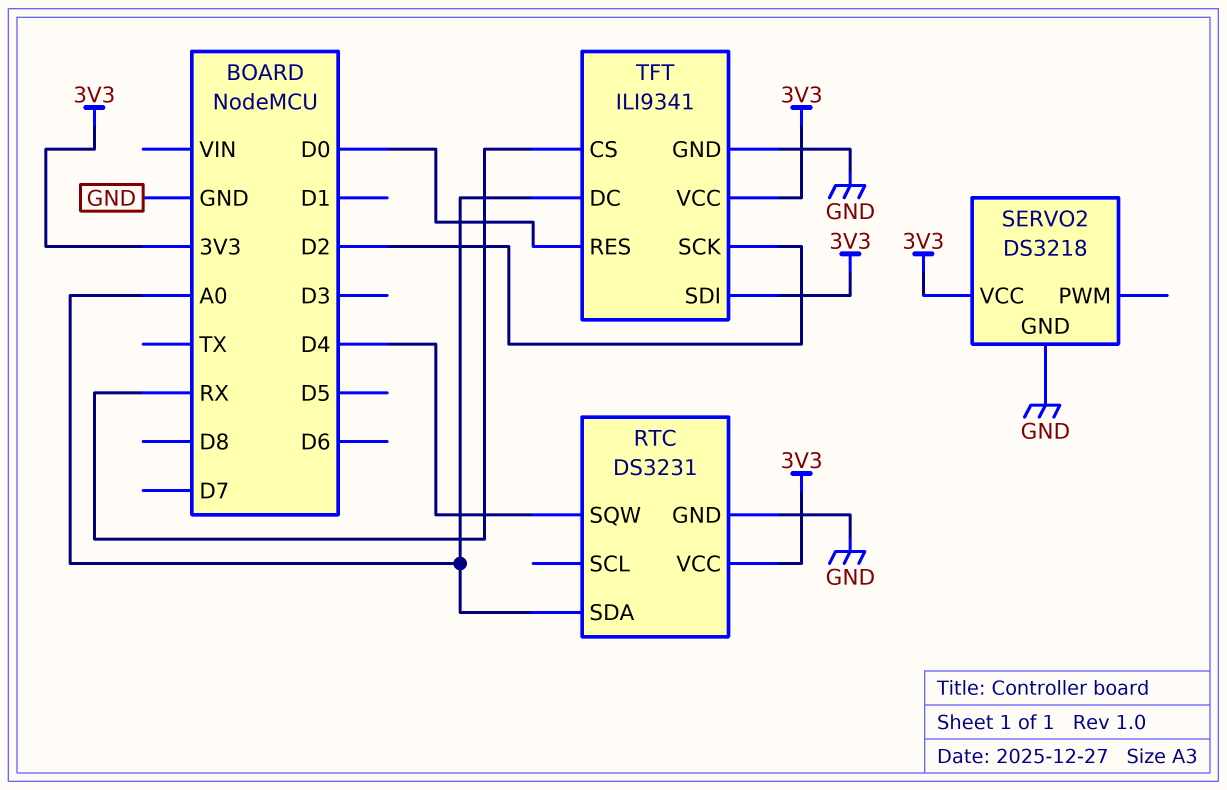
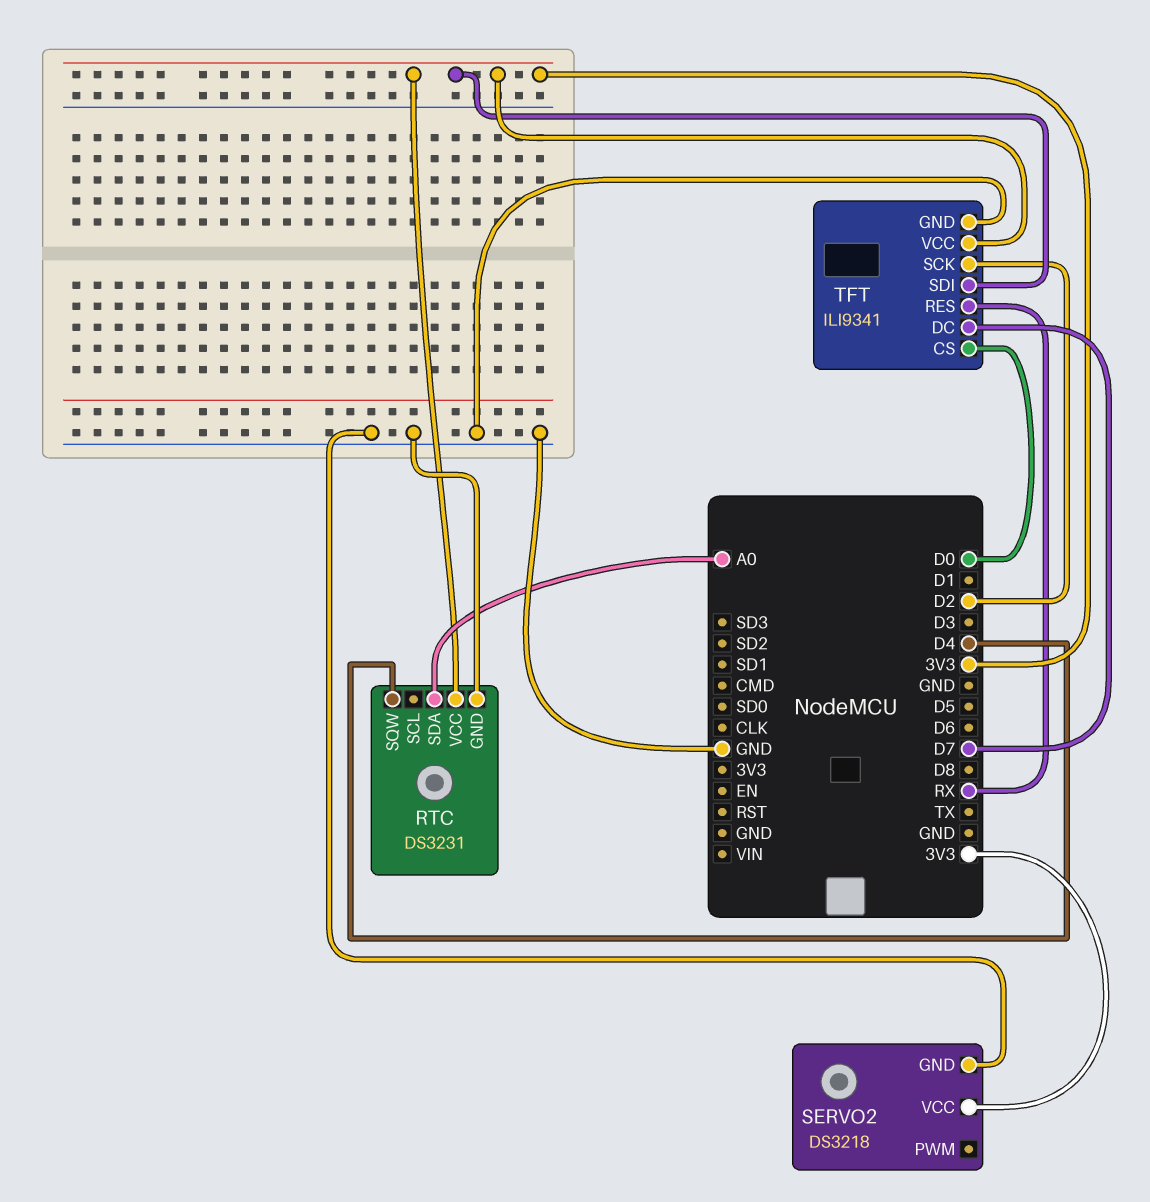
TFT pin CS: RX -> D0
TFT pin DC: A0 -> D7
TFT pin RES: D0 -> RX

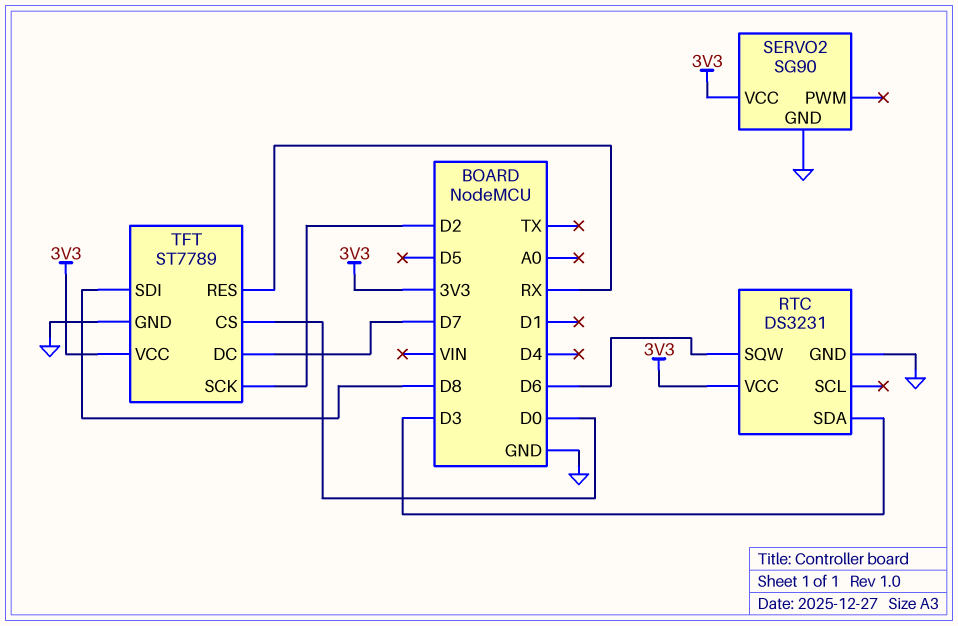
RTC pin SDA: A0 -> D3
RTC pin SQW: D4 -> D6
SERVO2: DS3218 -> SG90
TFT: ILI9341 -> ST7789
TFT pin SDI: 3V3 -> D8

